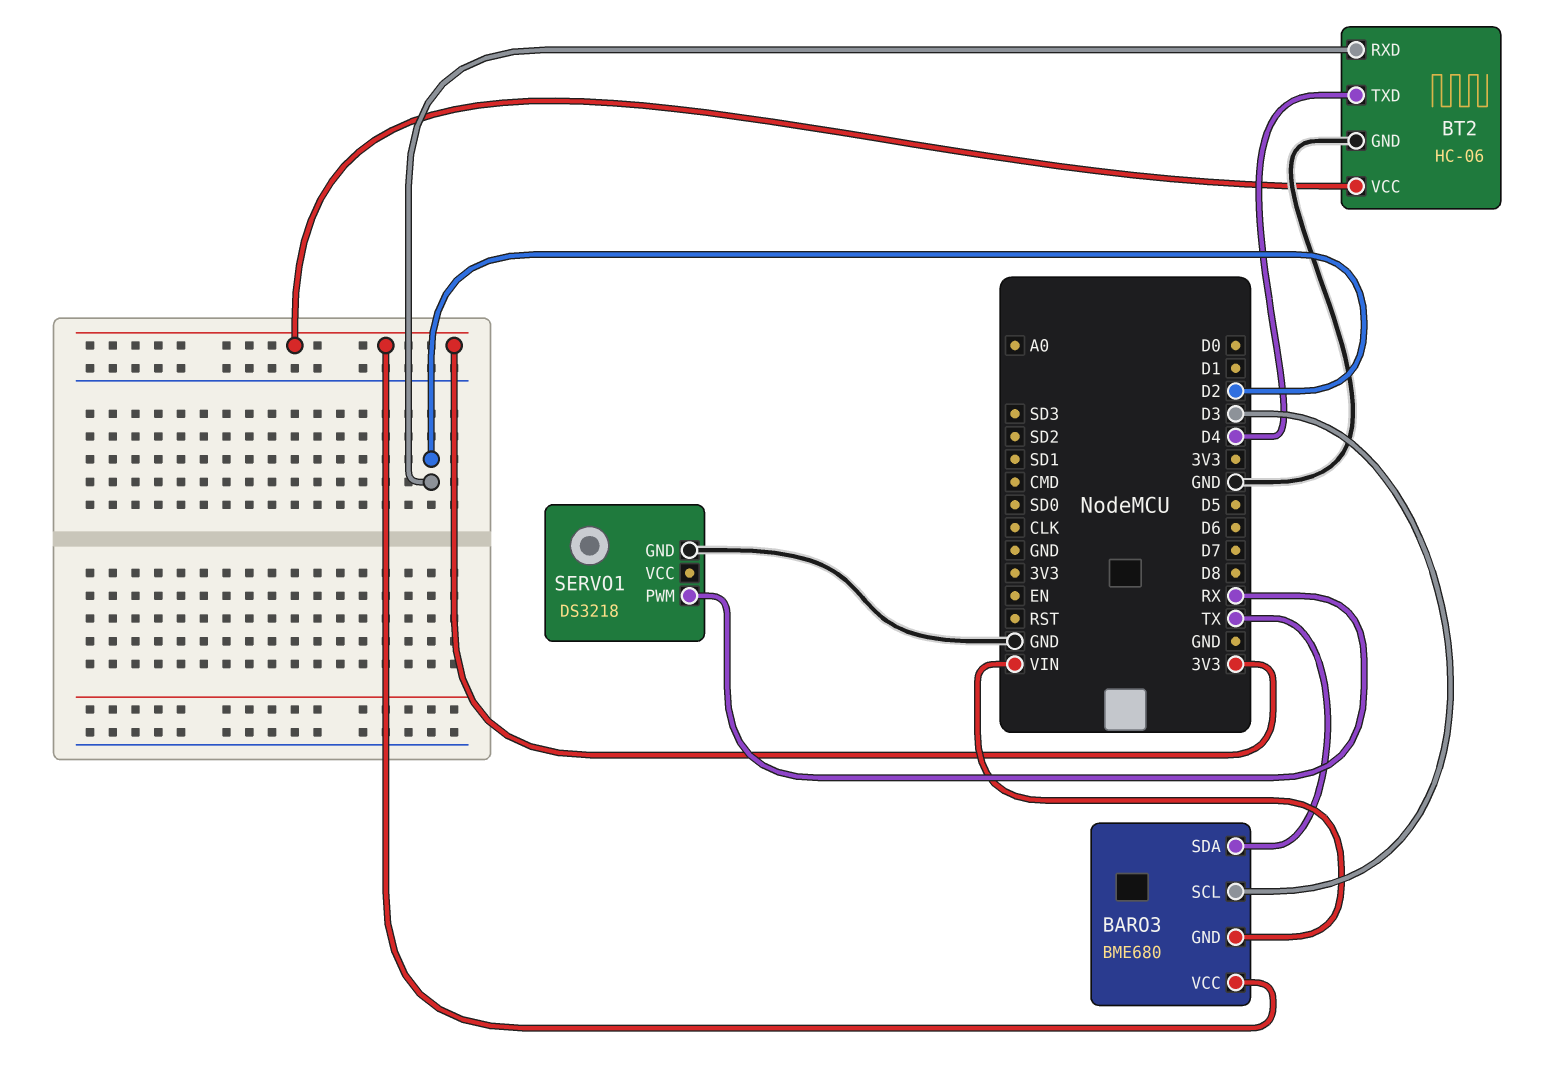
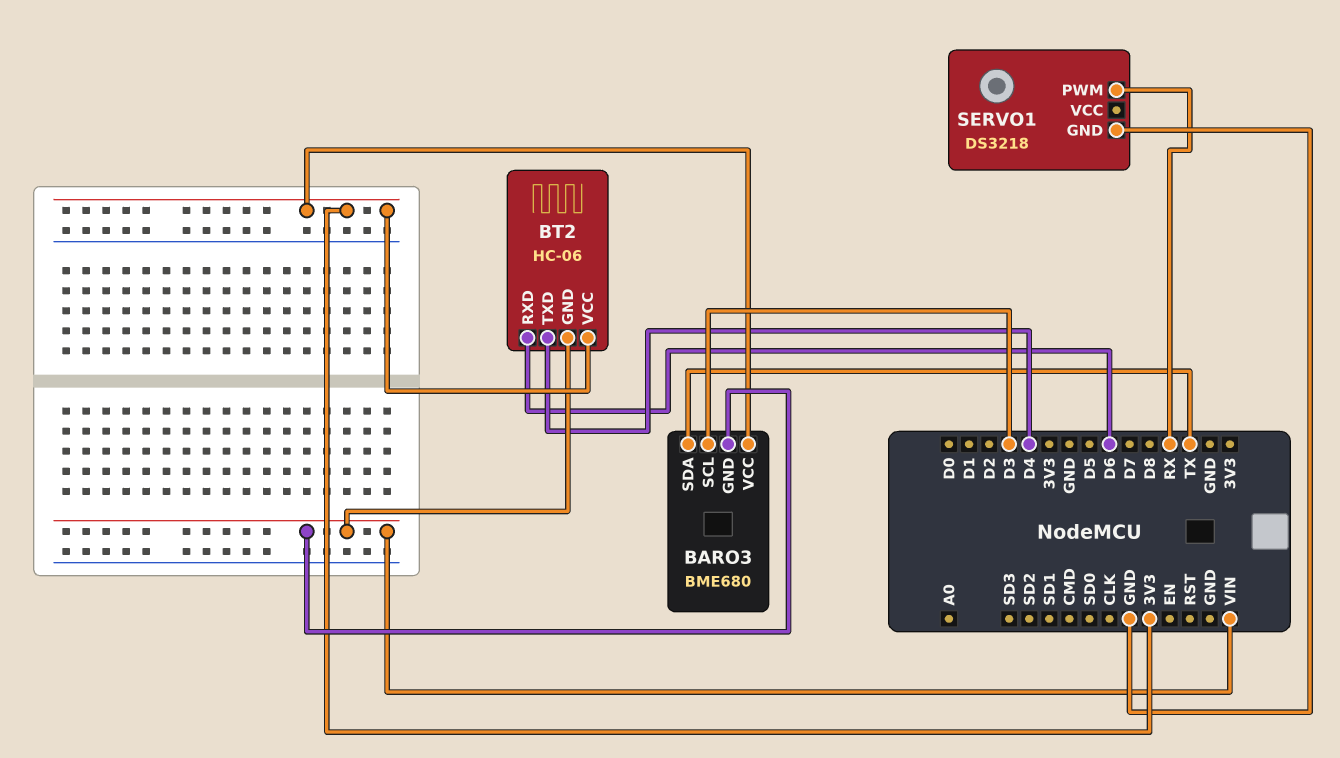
BT2 pin GND: GND -> VIN
BT2 pin RXD: D2 -> D6

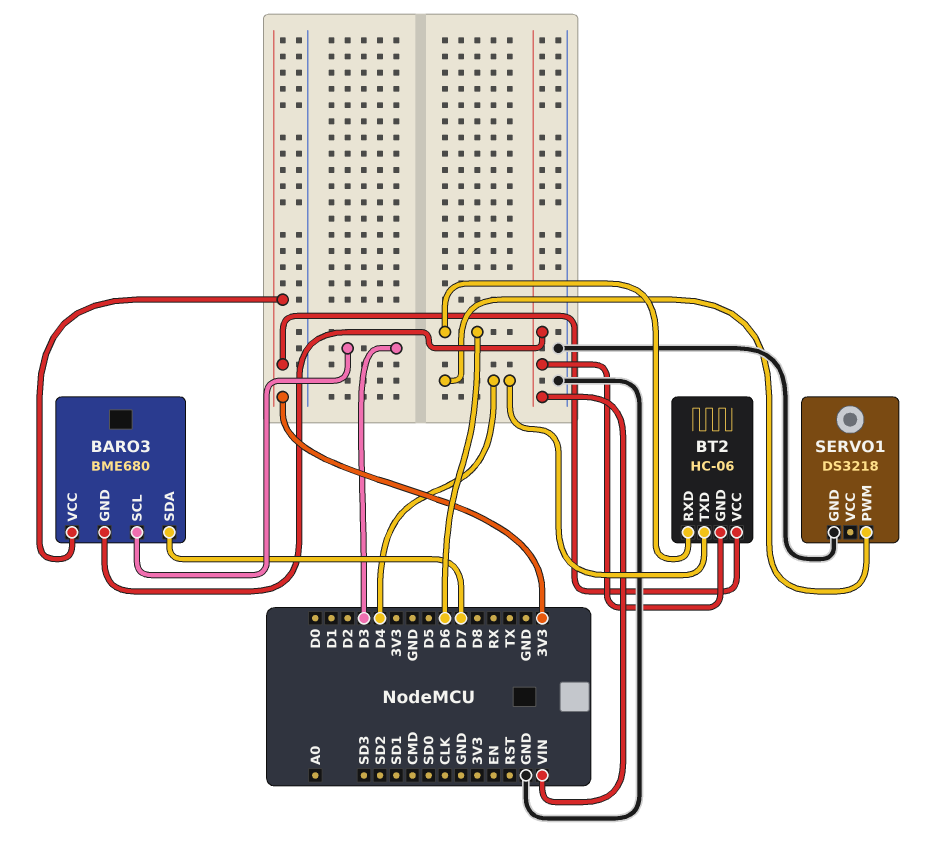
BARO3 pin SDA: TX -> D7
SERVO1 pin PWM: RX -> D4

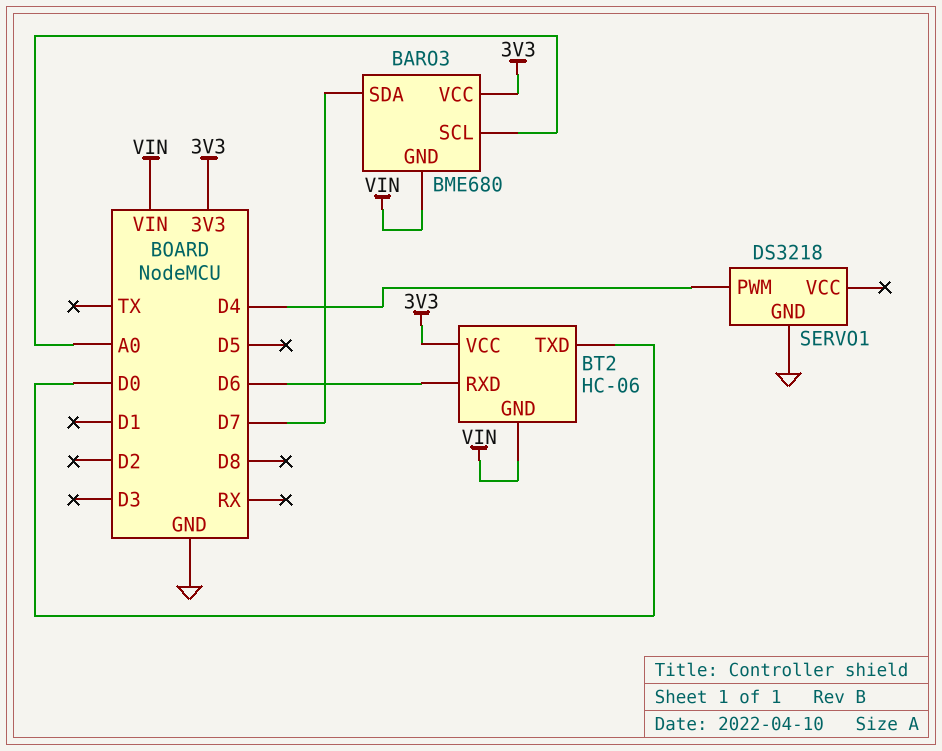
BARO3 pin SCL: D3 -> A0
BT2 pin TXD: D4 -> D0

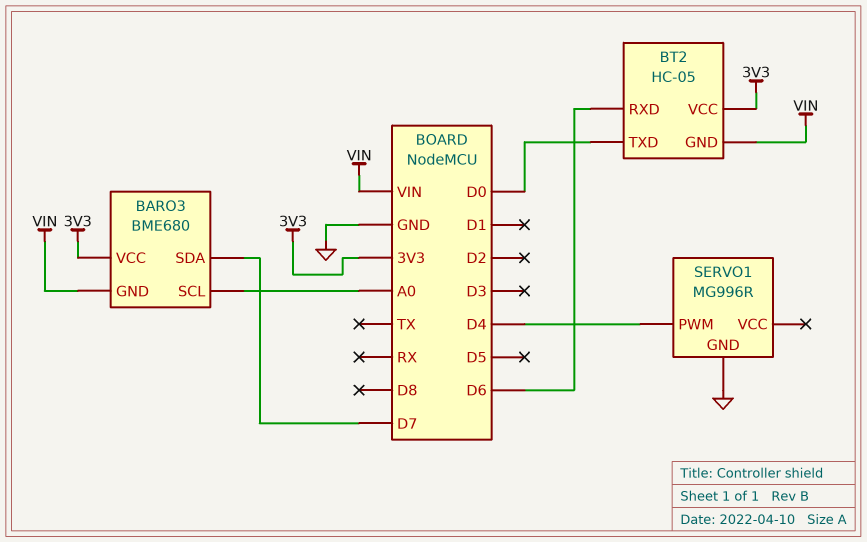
BT2: HC-06 -> HC-05
SERVO1: DS3218 -> MG996R

